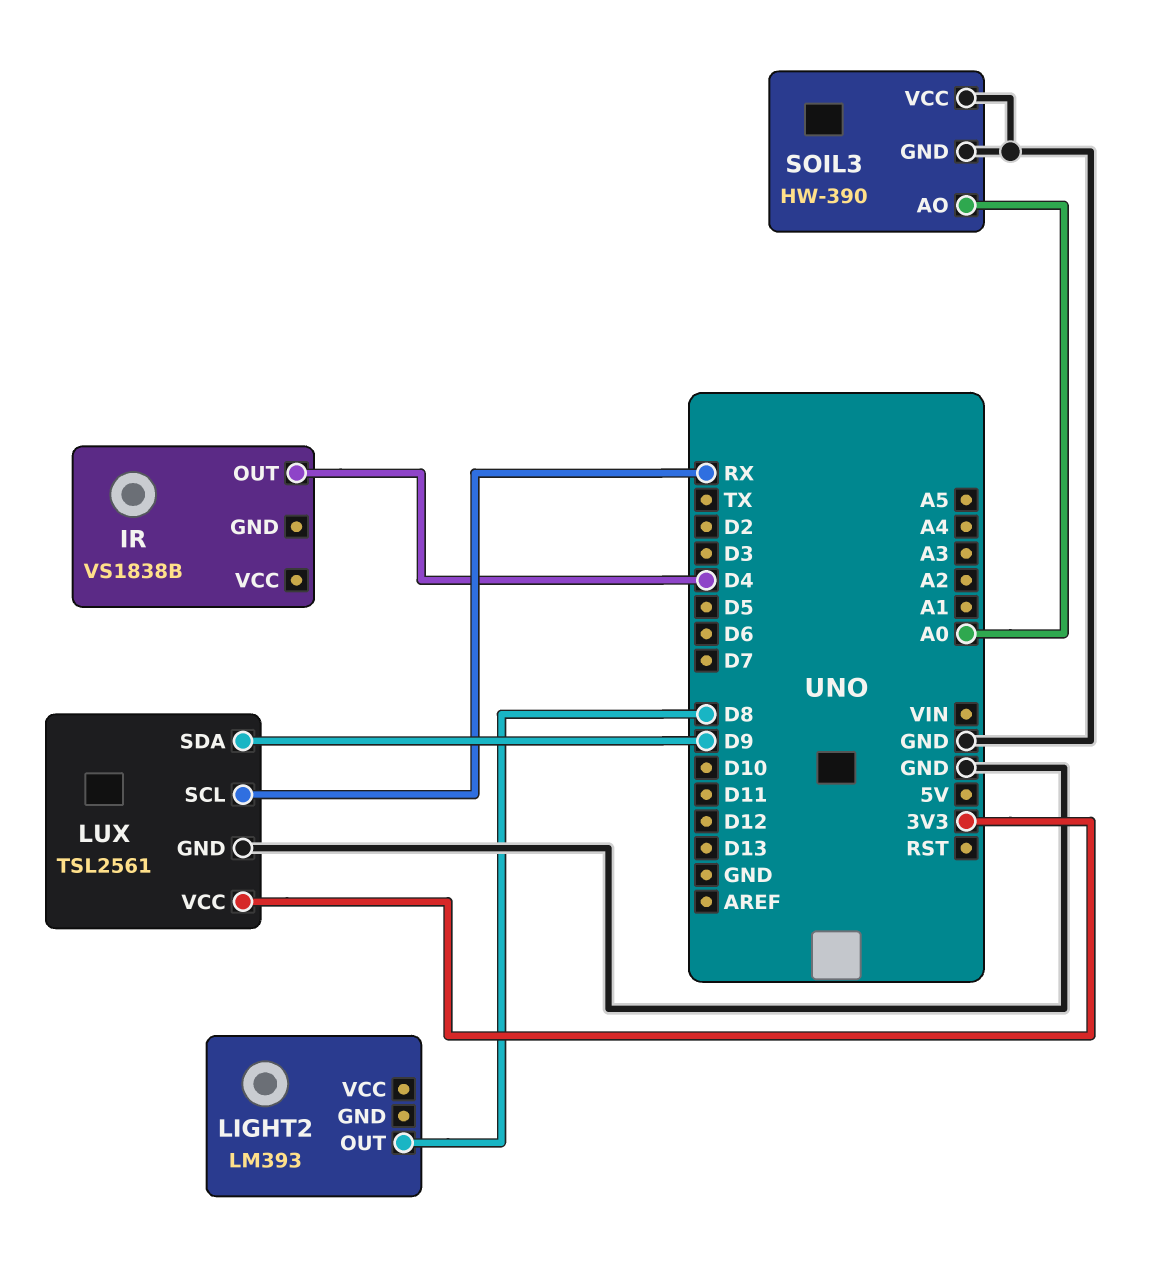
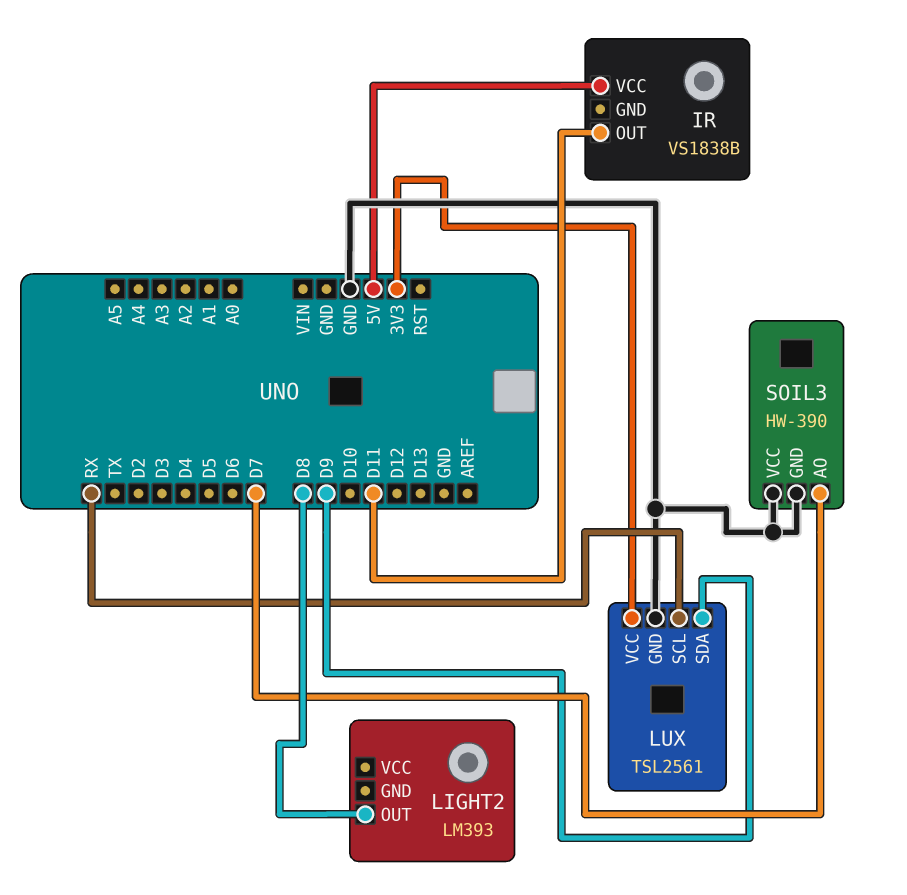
IR pin OUT: D4 -> D11
IR pin VCC: none -> 5V
SOIL3 pin AO: A0 -> D7

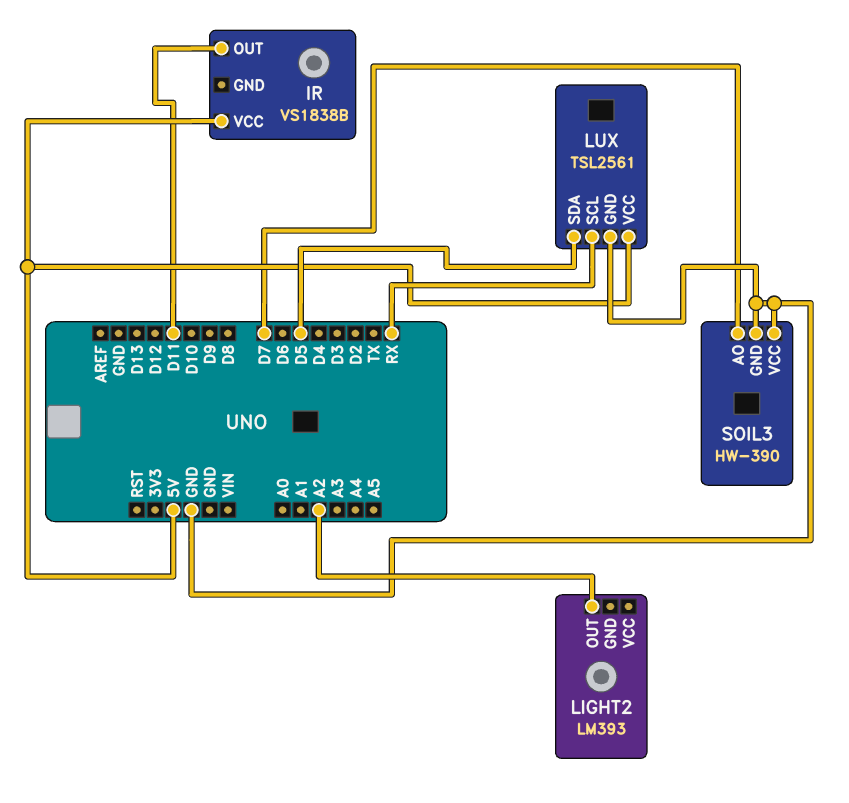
LIGHT2 pin OUT: D8 -> A2
LUX pin SDA: D9 -> D5
LUX pin VCC: 3V3 -> 5V

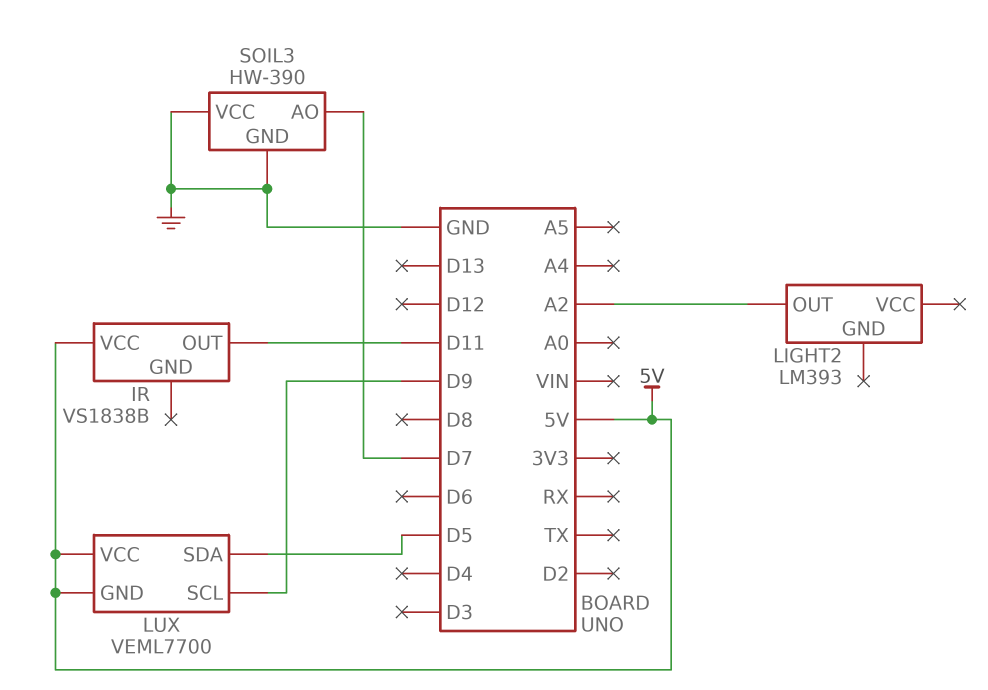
LUX: TSL2561 -> VEML7700
LUX pin GND: GND -> 5V
LUX pin SCL: RX -> D9

